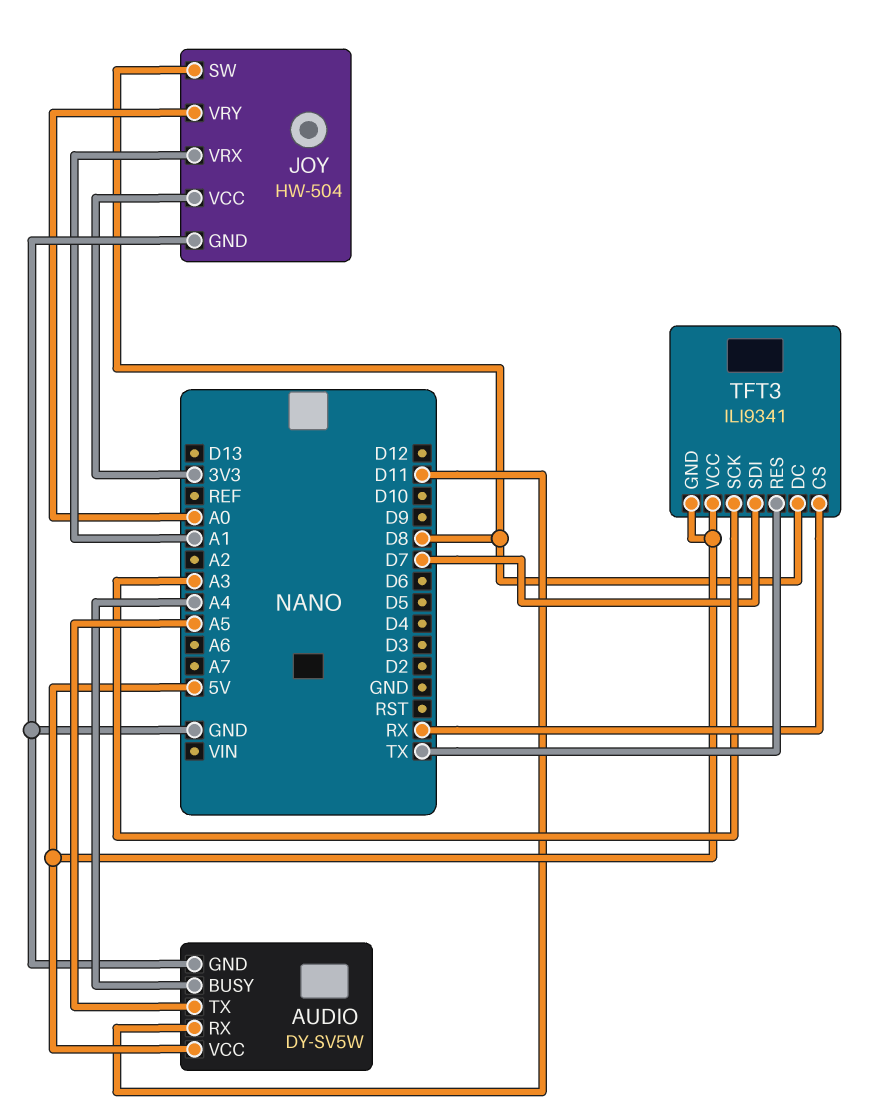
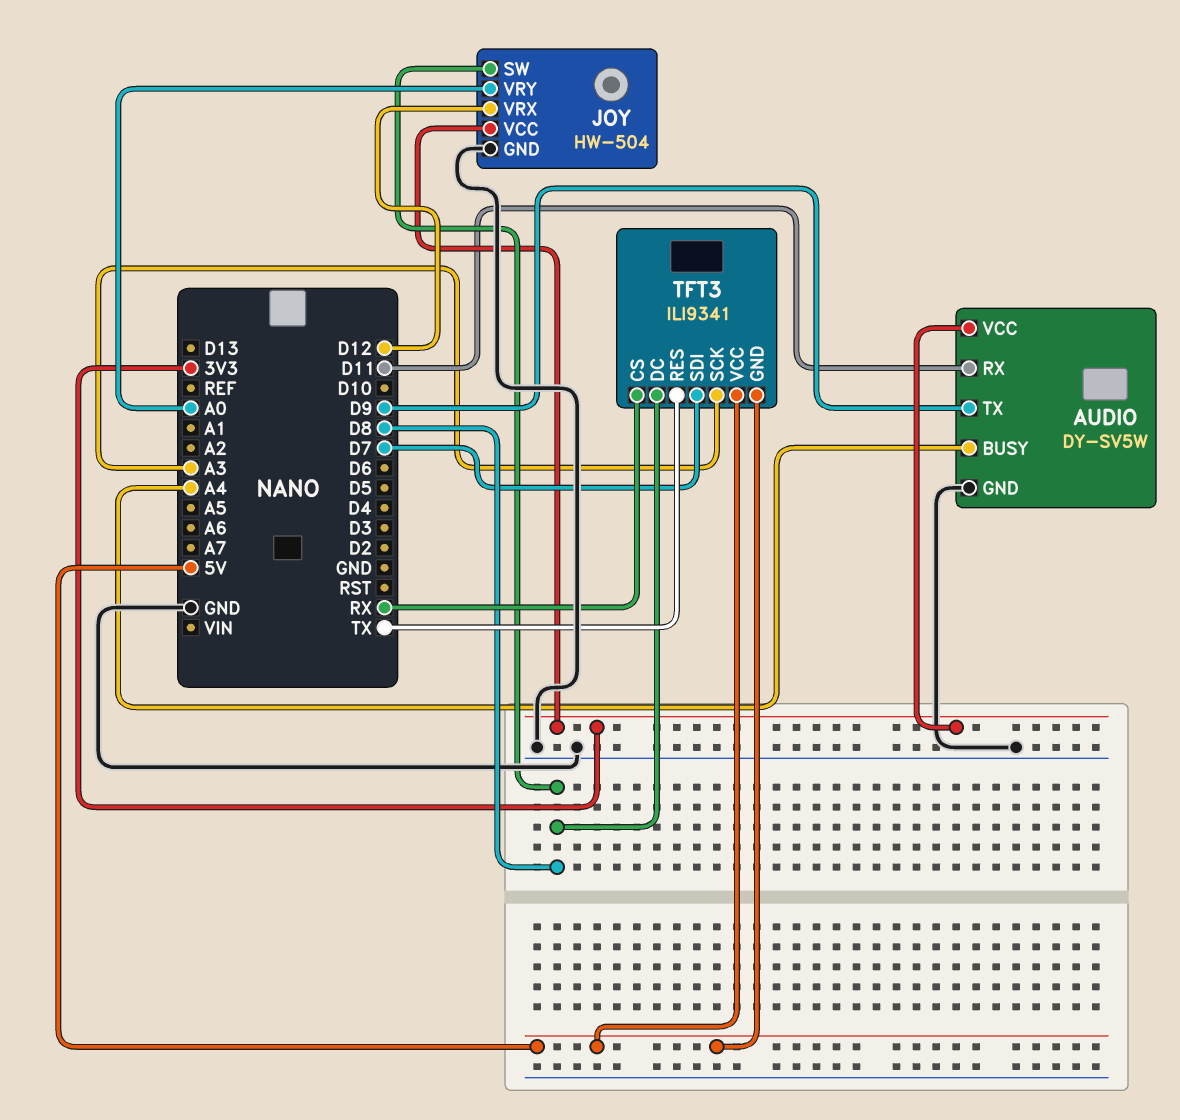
AUDIO pin TX: A5 -> D9
AUDIO pin VCC: 5V -> 3V3
JOY pin VRX: A1 -> D12

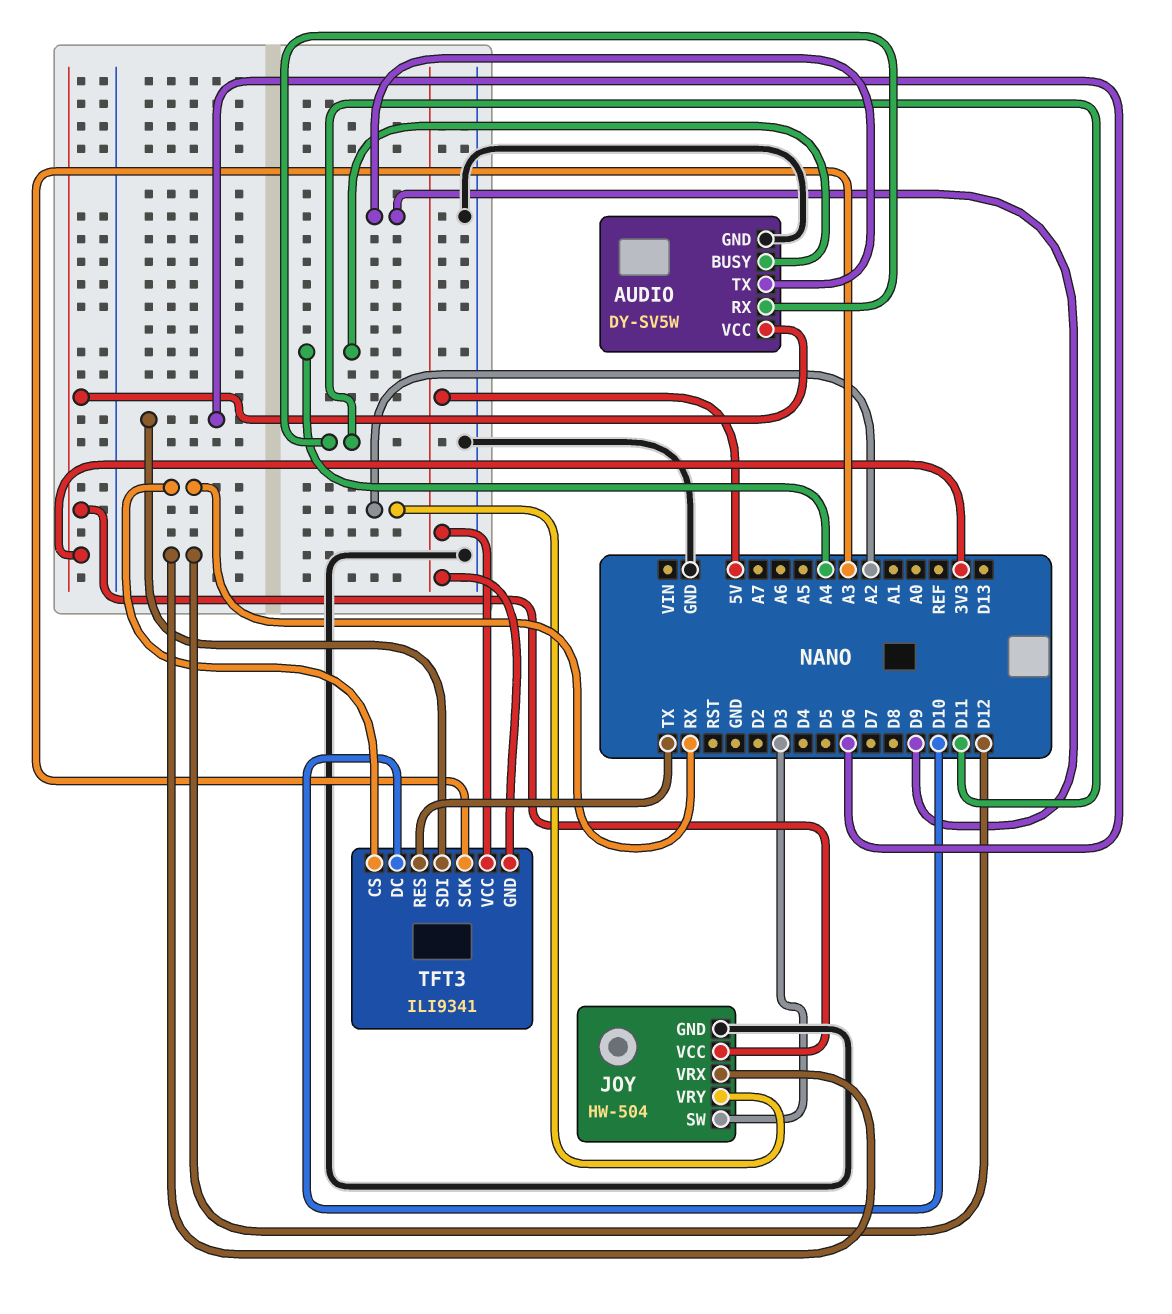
JOY pin SW: D8 -> D3
JOY pin VRY: A0 -> A2
TFT3 pin DC: D8 -> D10
TFT3 pin SDI: D7 -> D6

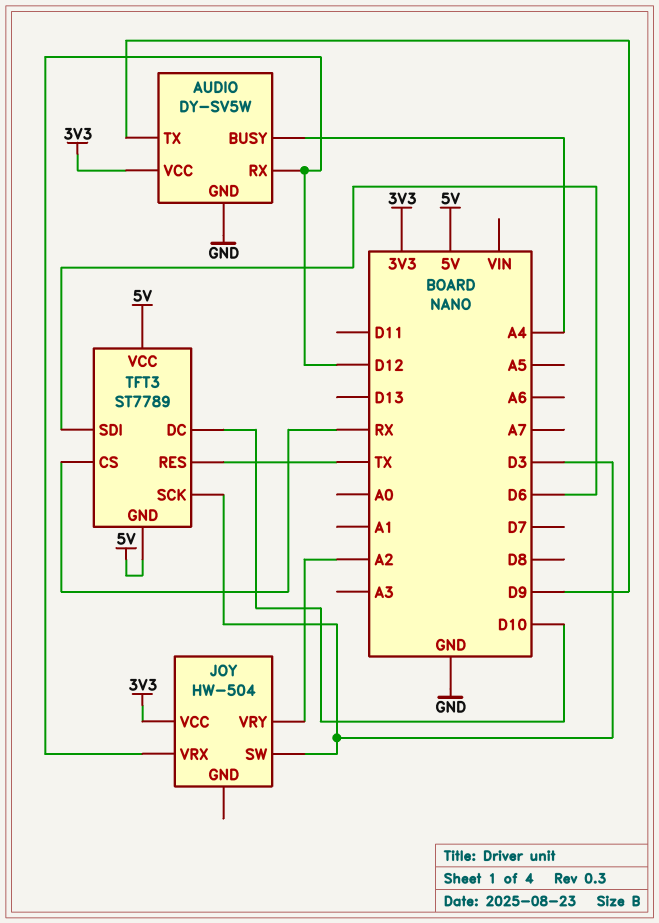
AUDIO pin RX: D11 -> D12
JOY pin GND: GND -> none
TFT3: ILI9341 -> ST7789
TFT3 pin SCK: A3 -> D3

